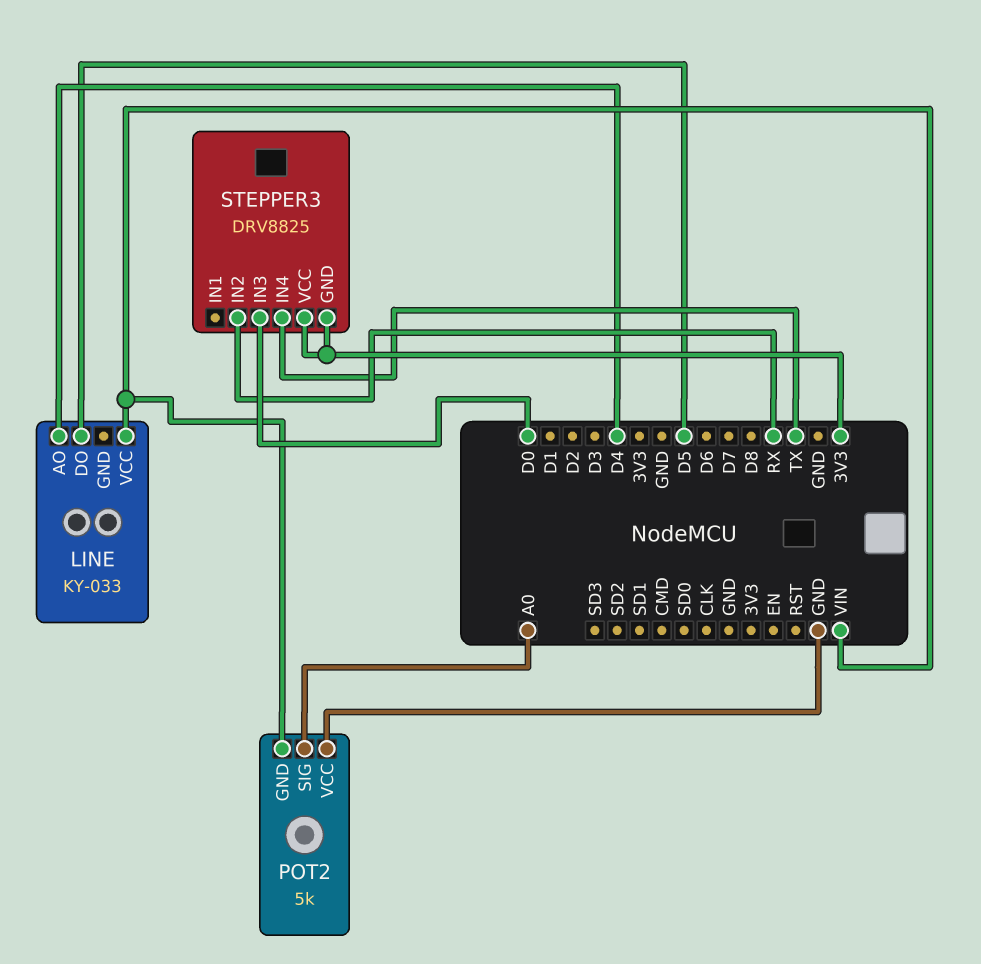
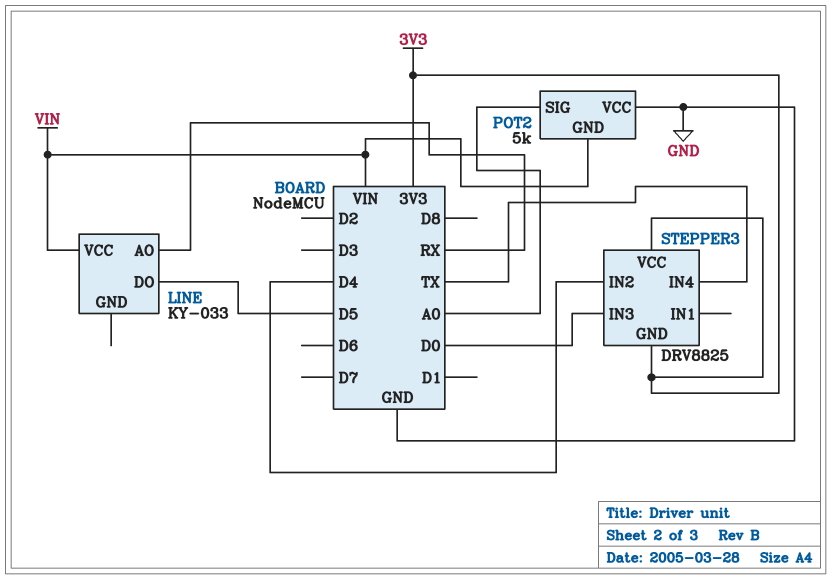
LINE pin AO: D4 -> RX
STEPPER3 pin IN2: RX -> D4

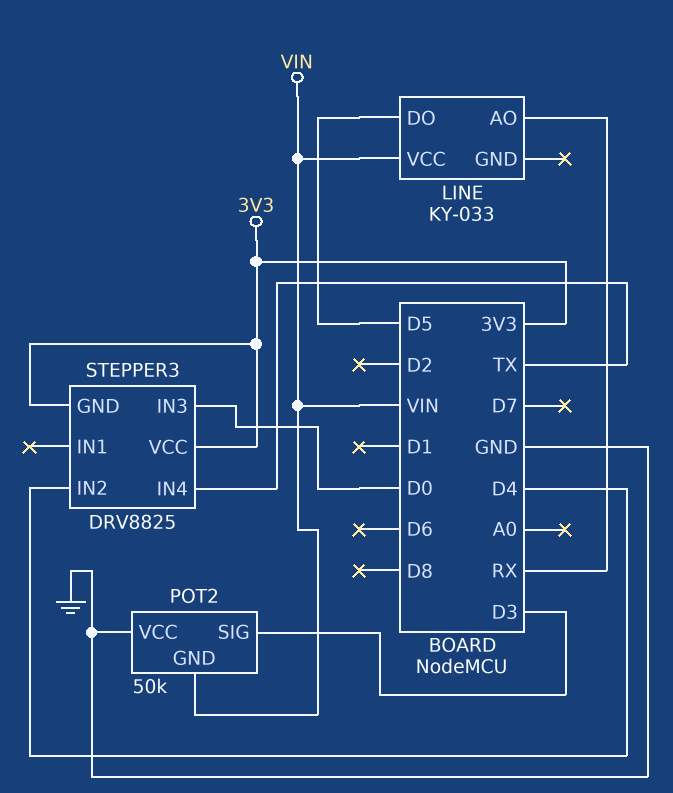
POT2: 5k -> 50k
POT2 pin SIG: A0 -> D3

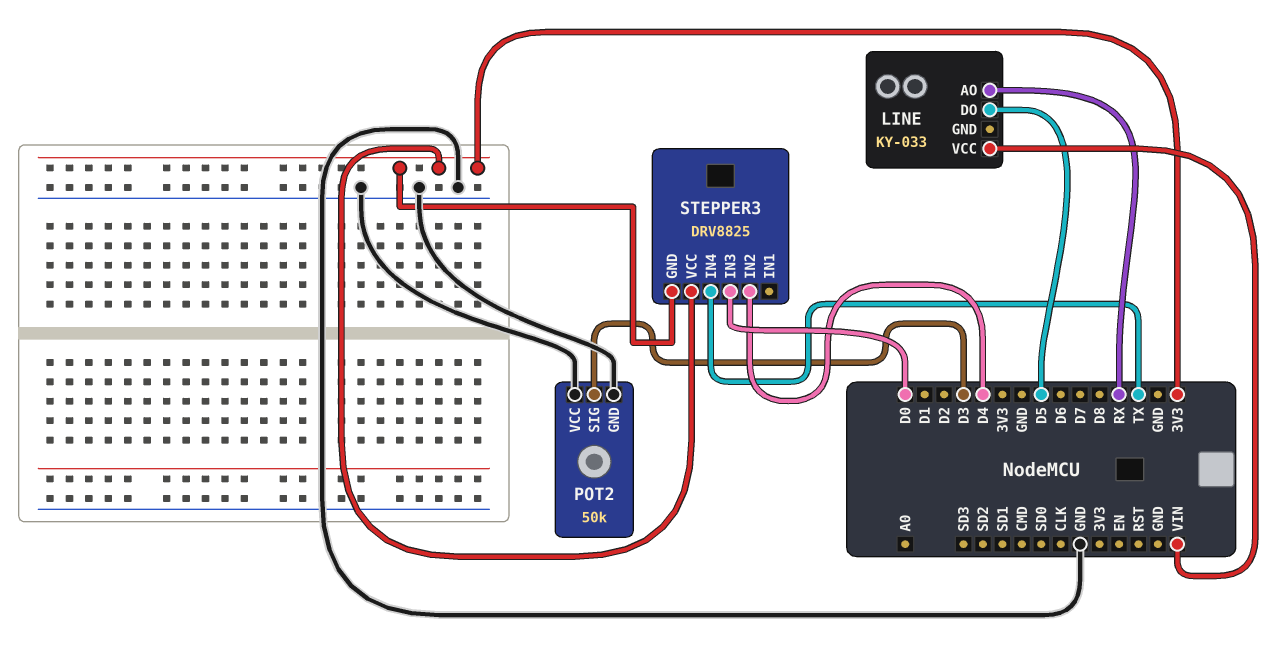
POT2 pin GND: VIN -> GND

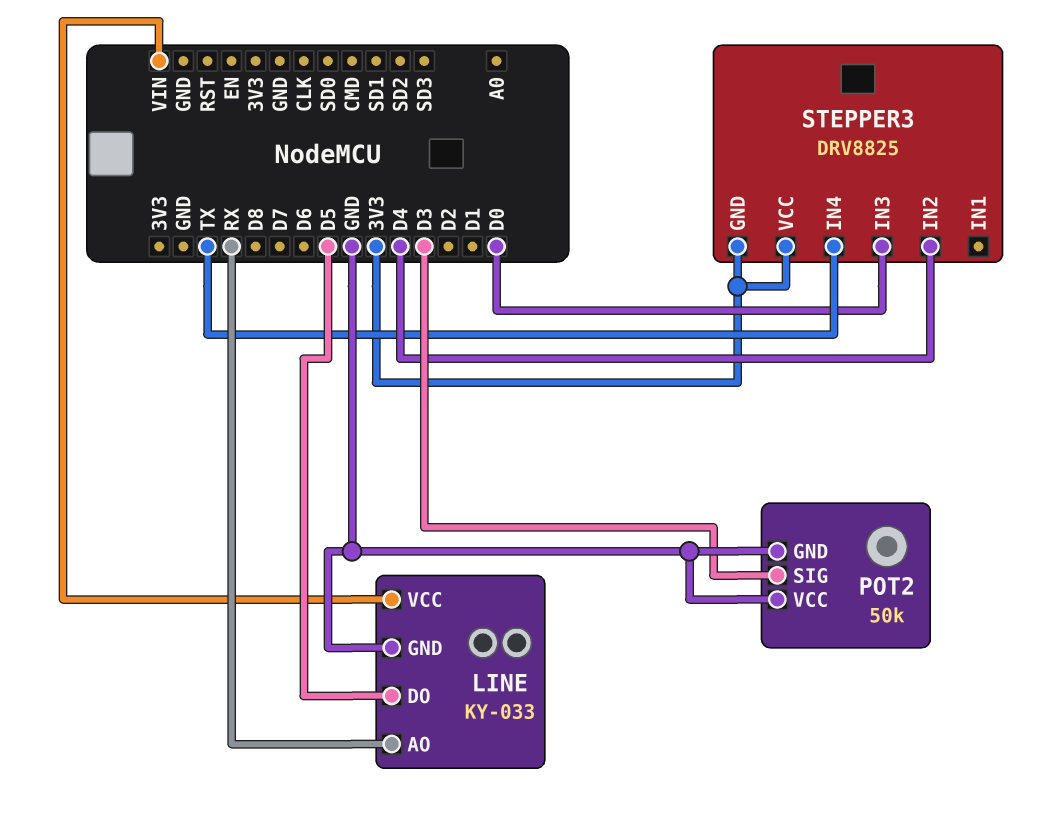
LINE pin GND: none -> GND

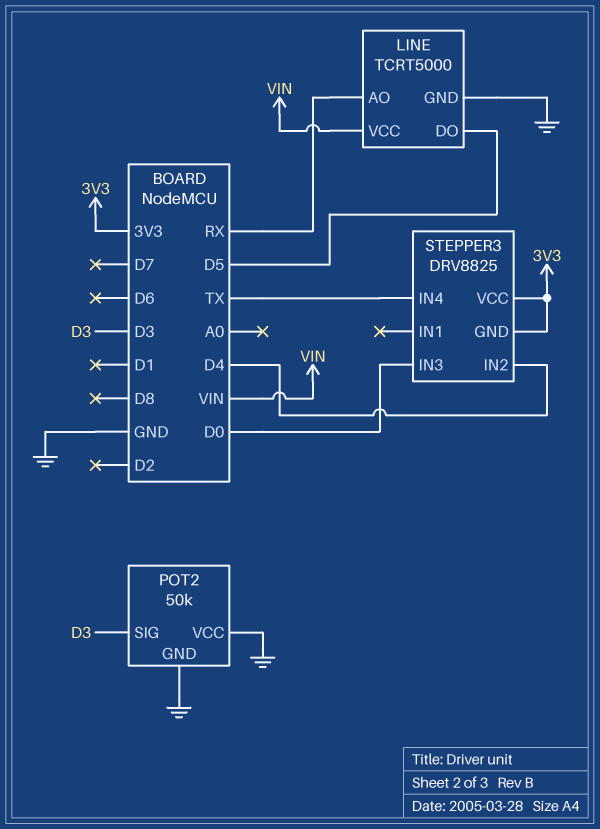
LINE: KY-033 -> TCRT5000

